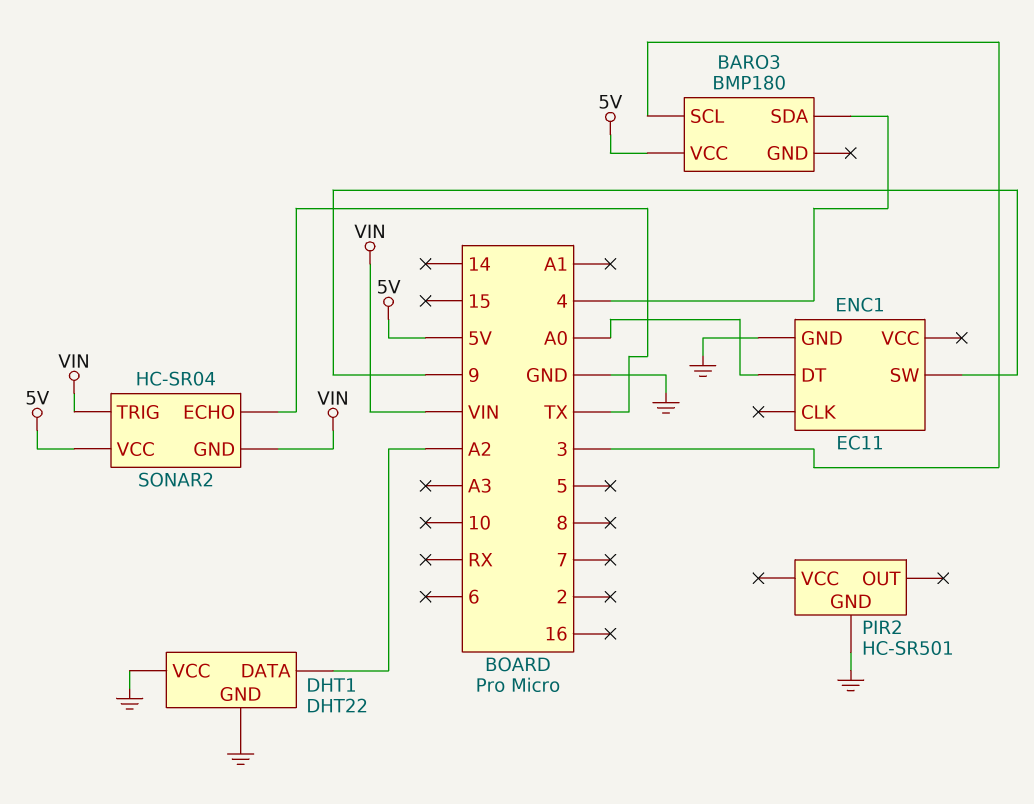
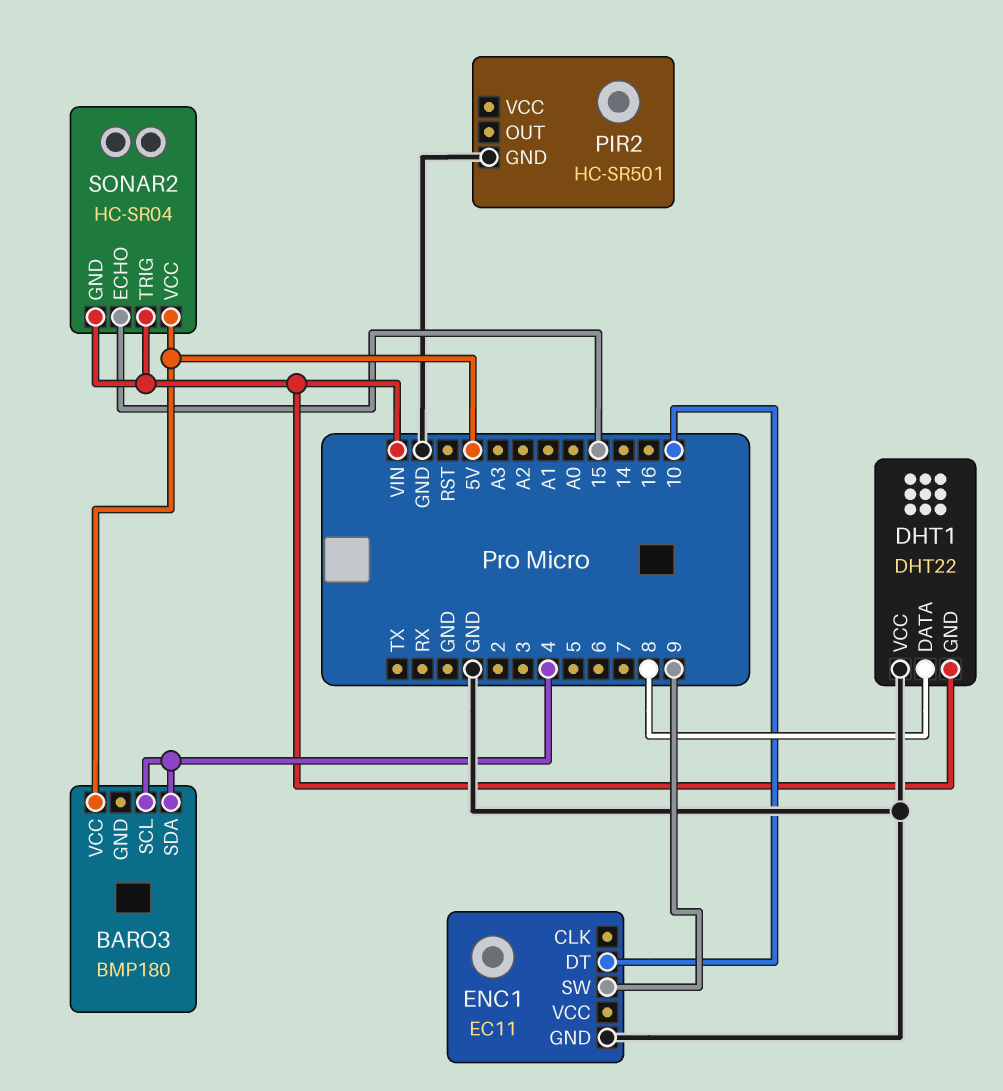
BARO3 pin SCL: 3 -> 4
DHT1 pin DATA: A2 -> 8
DHT1 pin GND: GND -> VIN
ENC1 pin DT: A0 -> 10
SONAR2 pin ECHO: TX -> 15

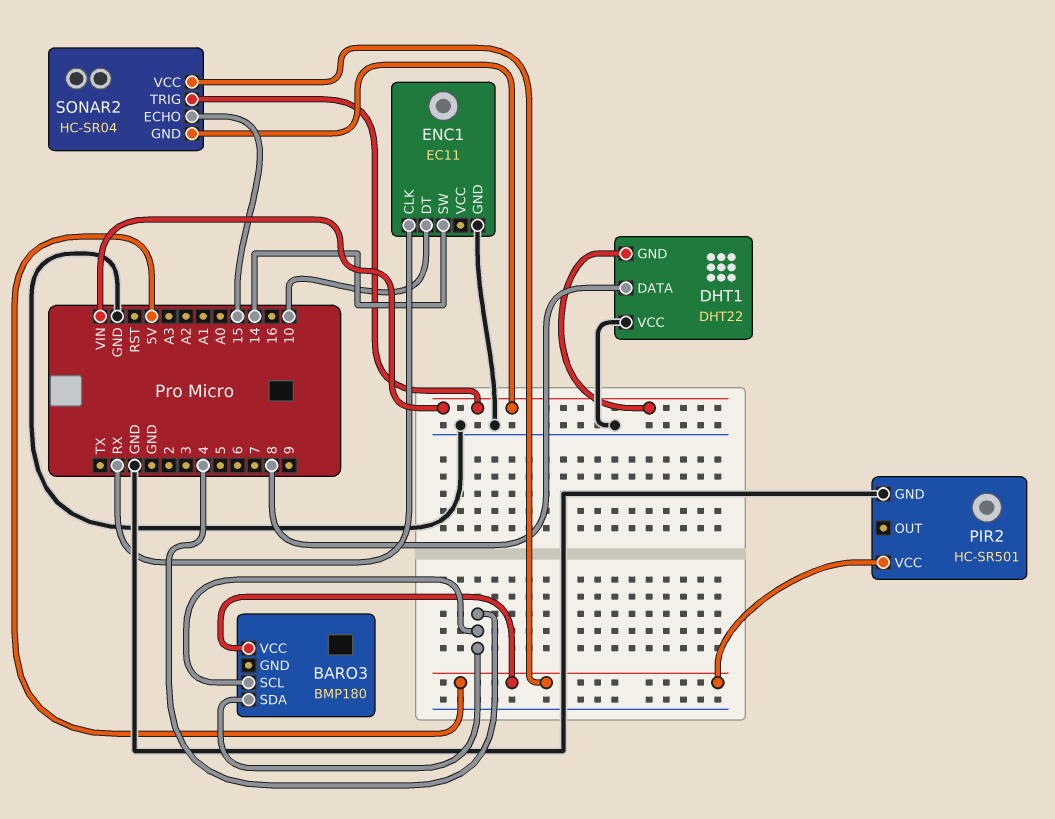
ENC1 pin CLK: none -> RX
ENC1 pin SW: 9 -> 14
PIR2 pin VCC: none -> 5V

